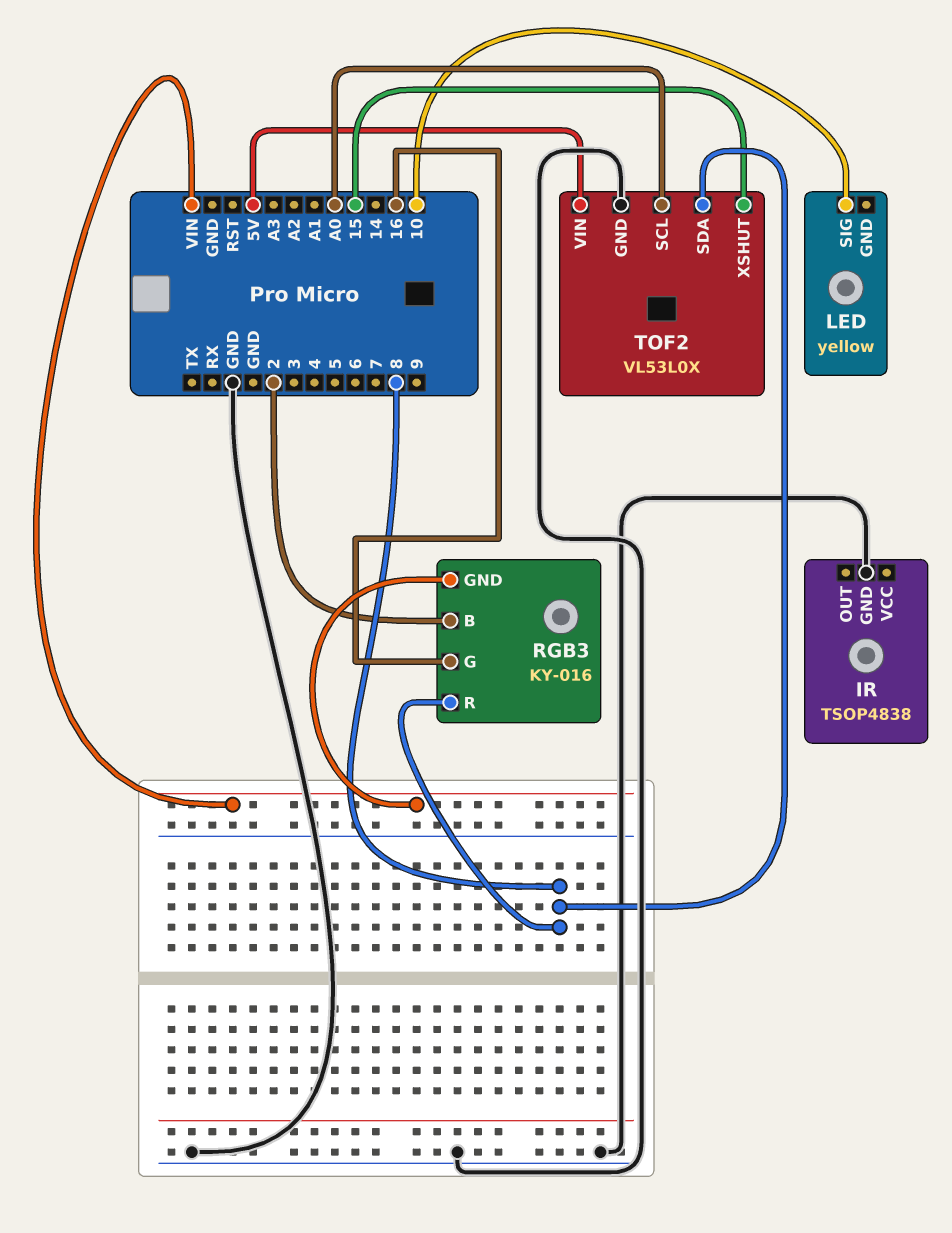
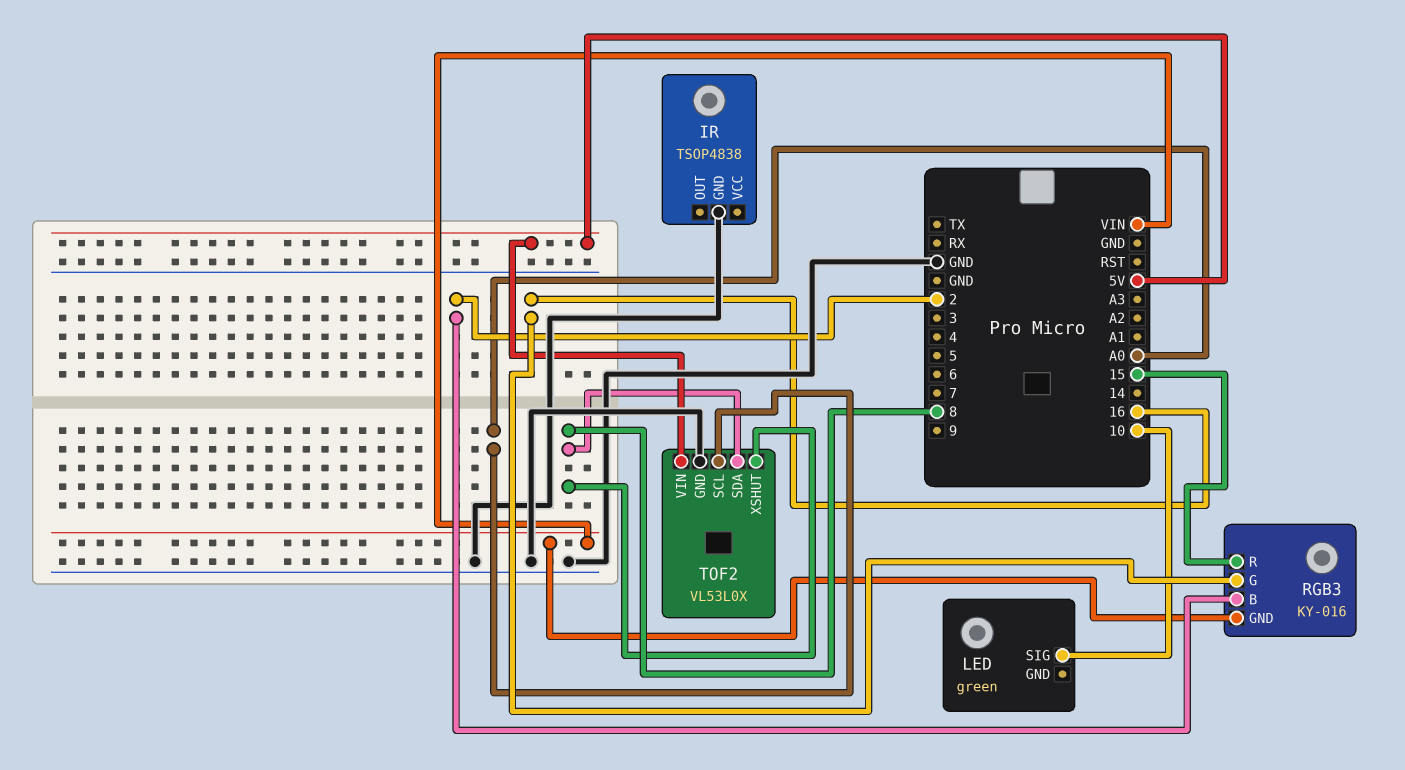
LED: yellow -> green
RGB3 pin R: 8 -> 15
TOF2 pin XSHUT: 15 -> 8

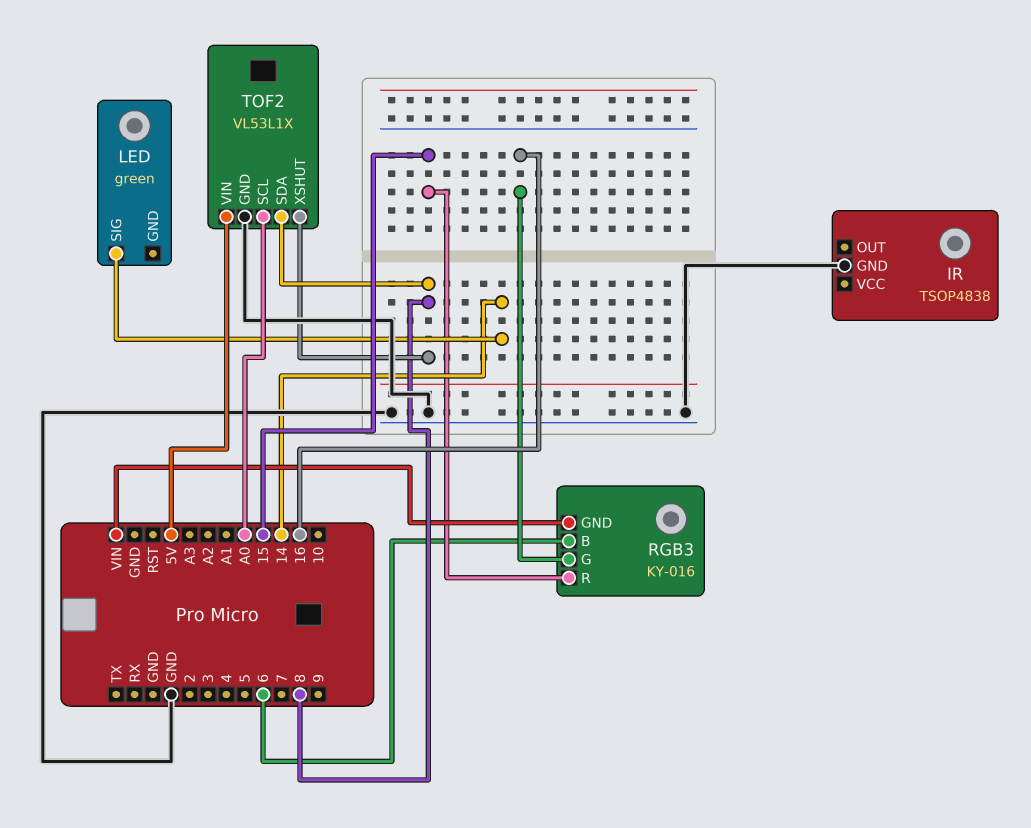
LED pin SIG: 10 -> 14
RGB3 pin B: 2 -> 6
TOF2: VL53L0X -> VL53L1X

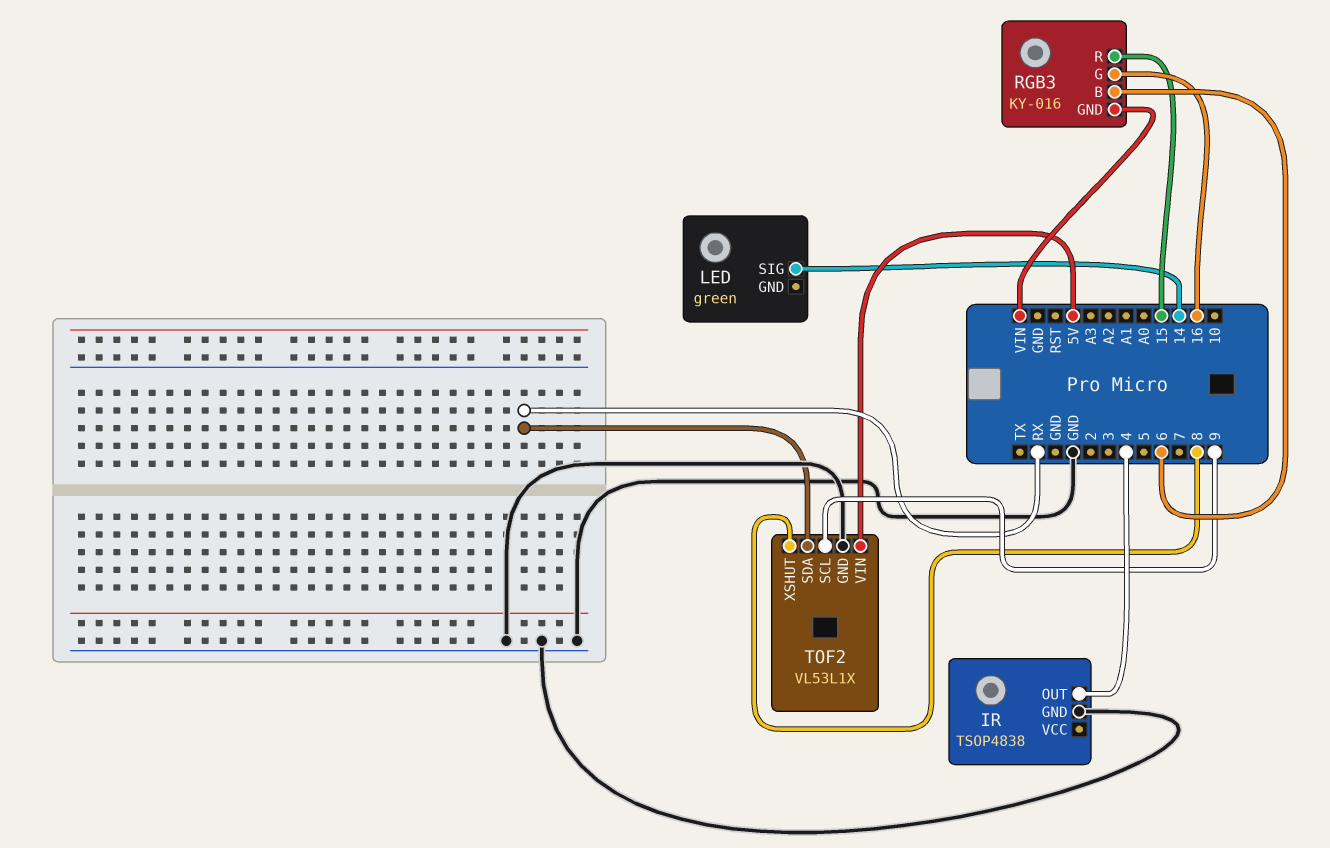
IR pin OUT: none -> 4
TOF2 pin SCL: A0 -> 9
TOF2 pin SDA: 8 -> RX

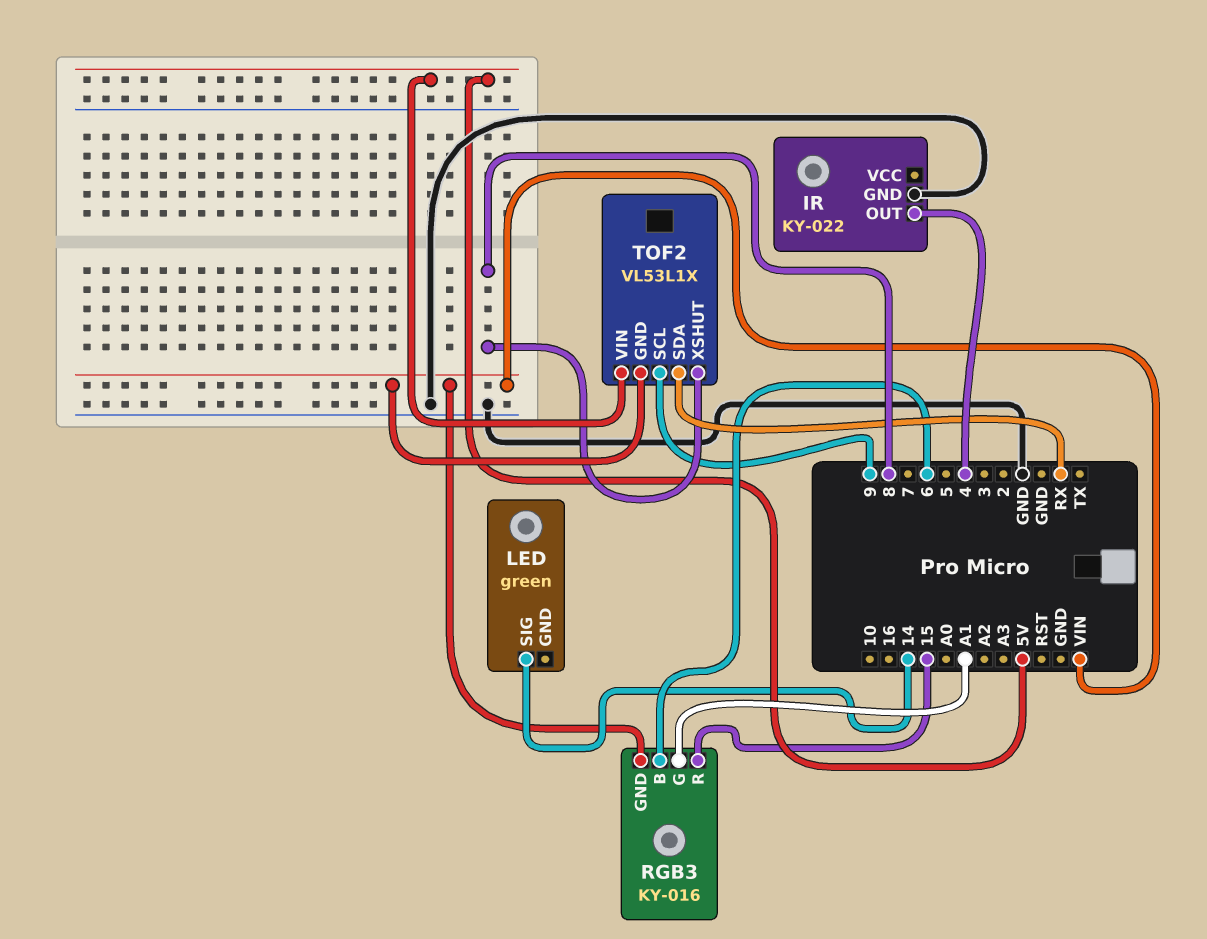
IR: TSOP4838 -> KY-022
RGB3 pin G: 16 -> A1
TOF2 pin GND: GND -> VIN

